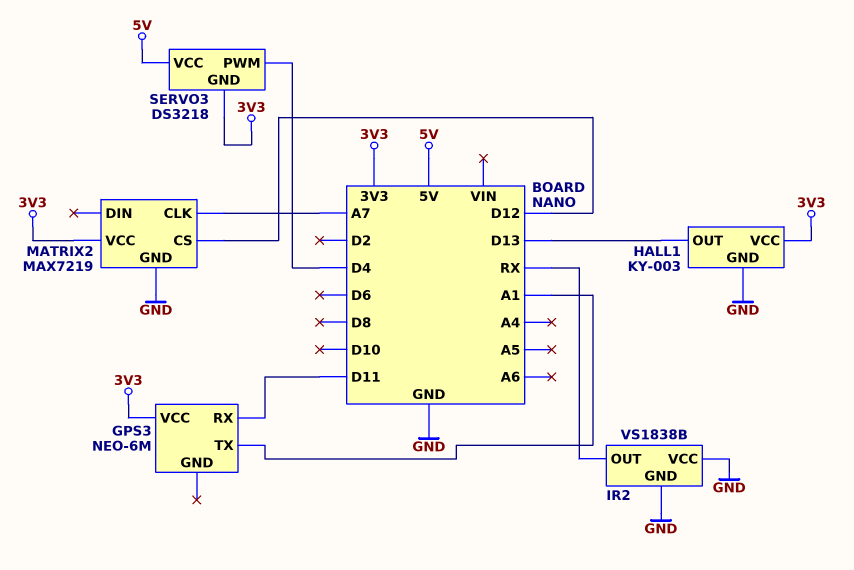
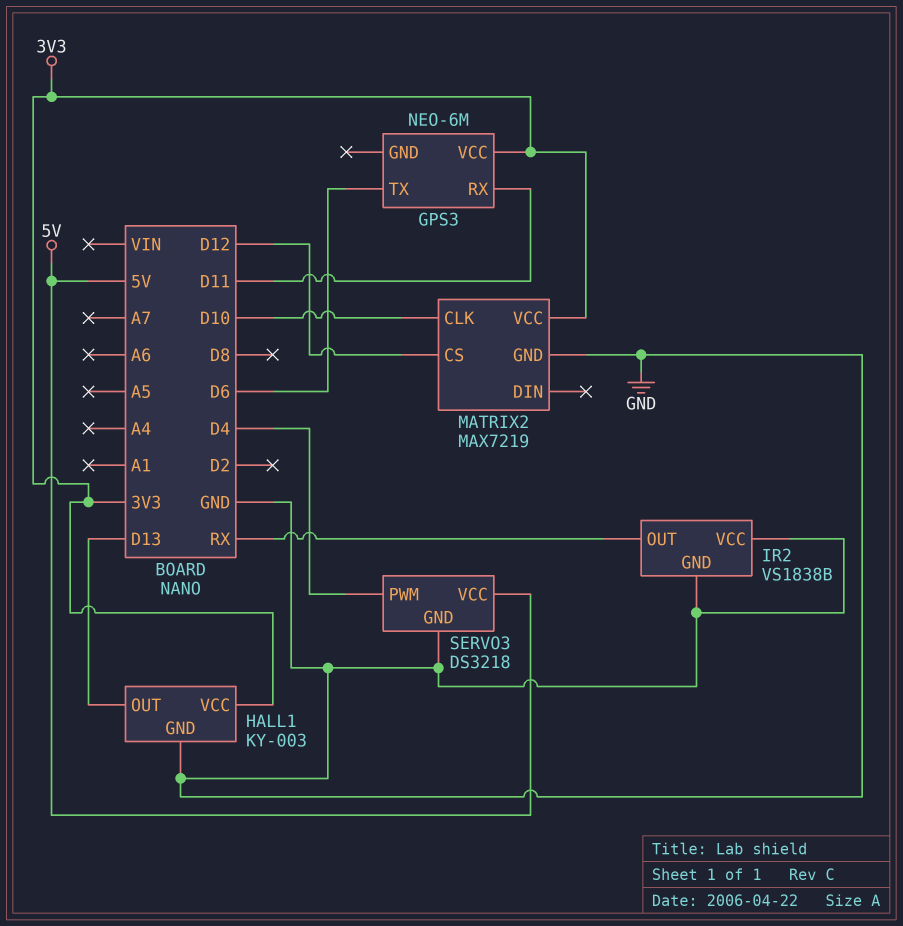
GPS3 pin TX: A1 -> D6
MATRIX2 pin CLK: A7 -> D10
SERVO3 pin GND: 3V3 -> GND

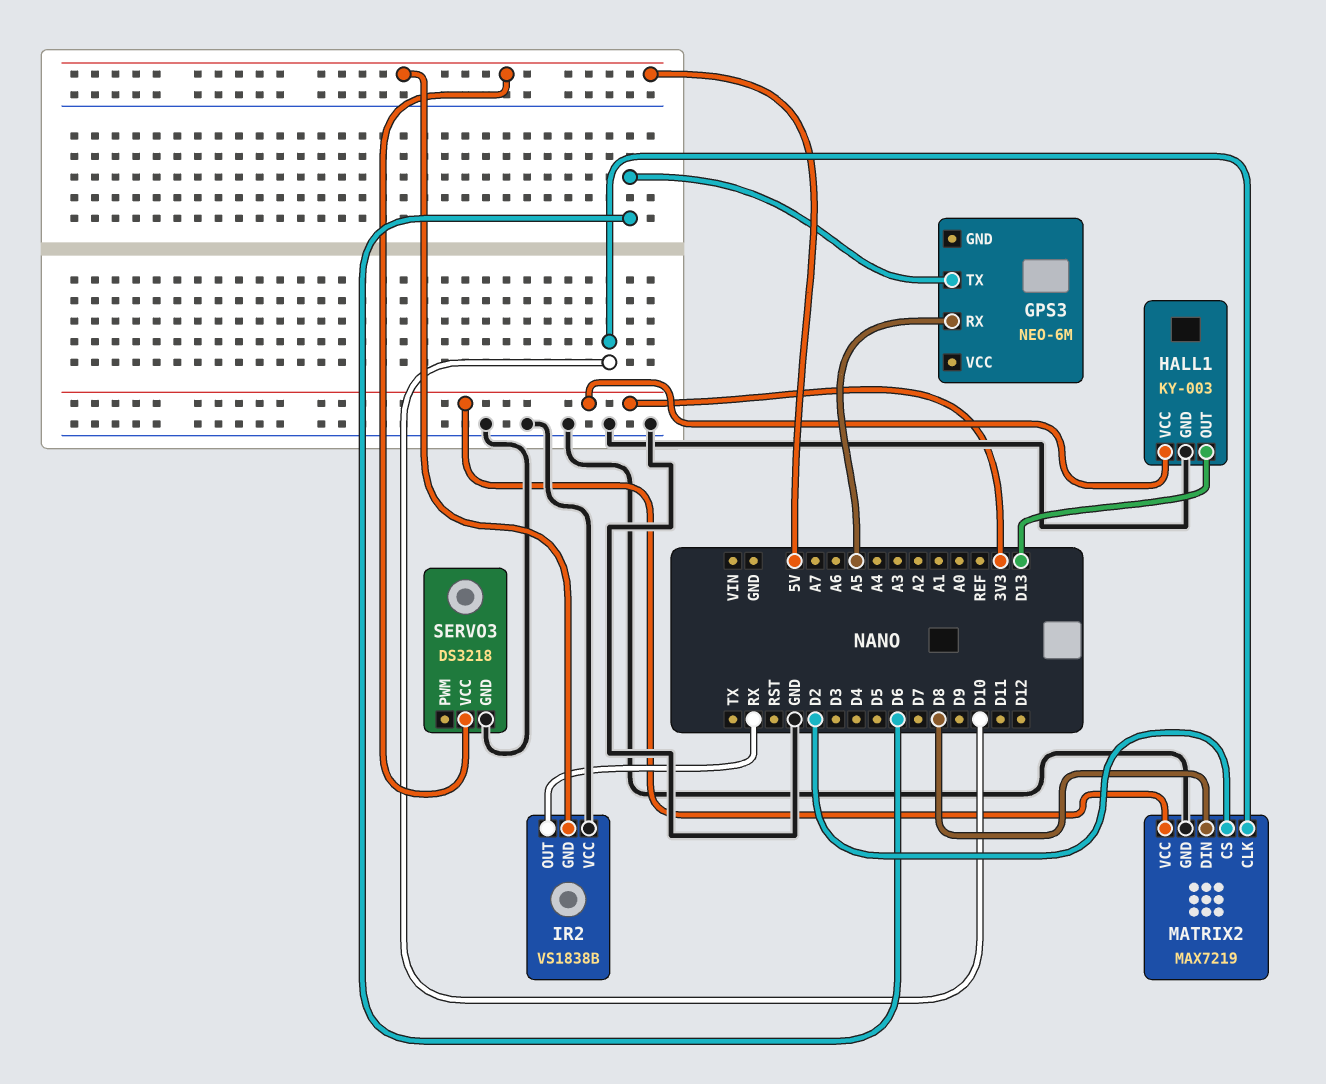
GPS3 pin RX: D11 -> A5
GPS3 pin VCC: 3V3 -> none
IR2 pin GND: GND -> 5V
MATRIX2 pin CS: D12 -> D2
MATRIX2 pin DIN: none -> D8
SERVO3 pin PWM: D4 -> none

